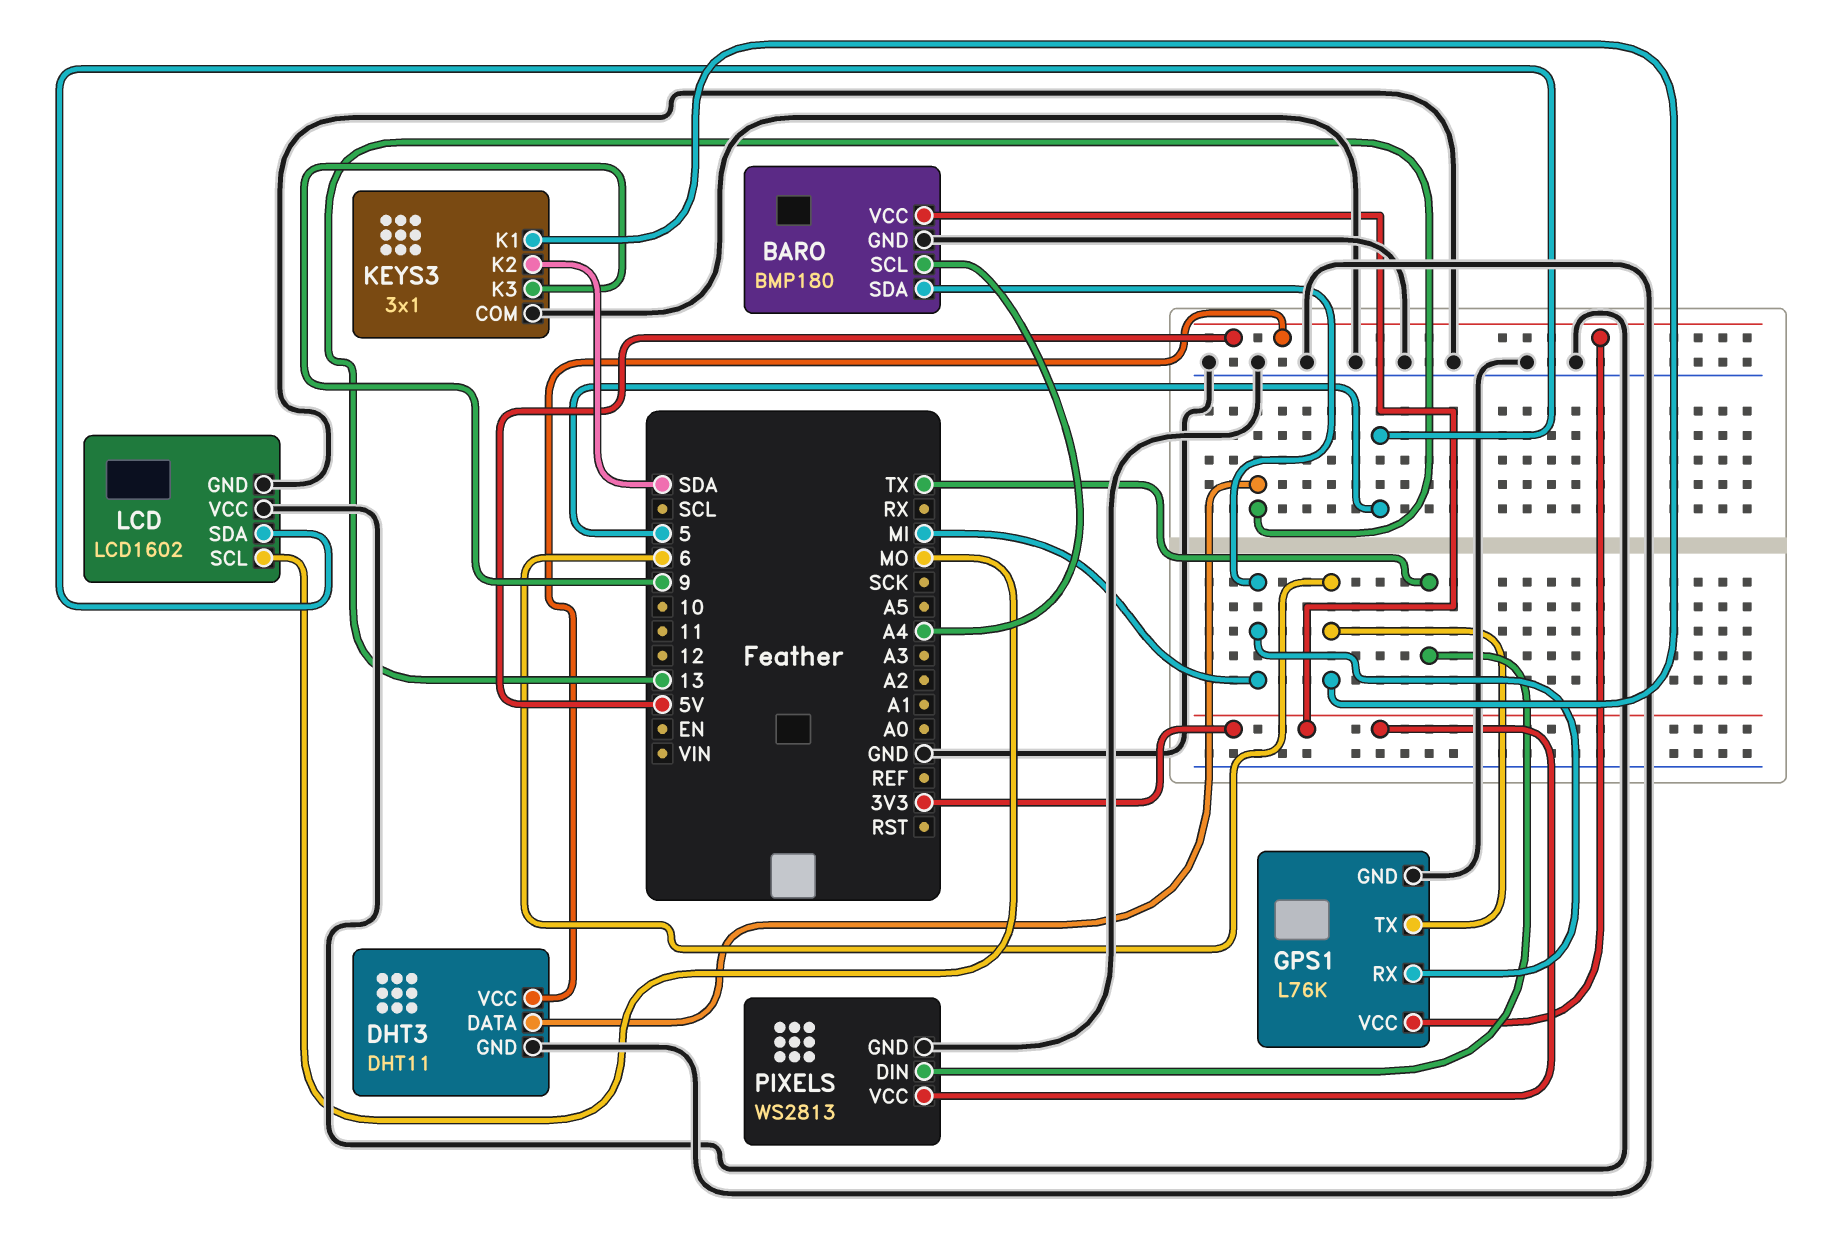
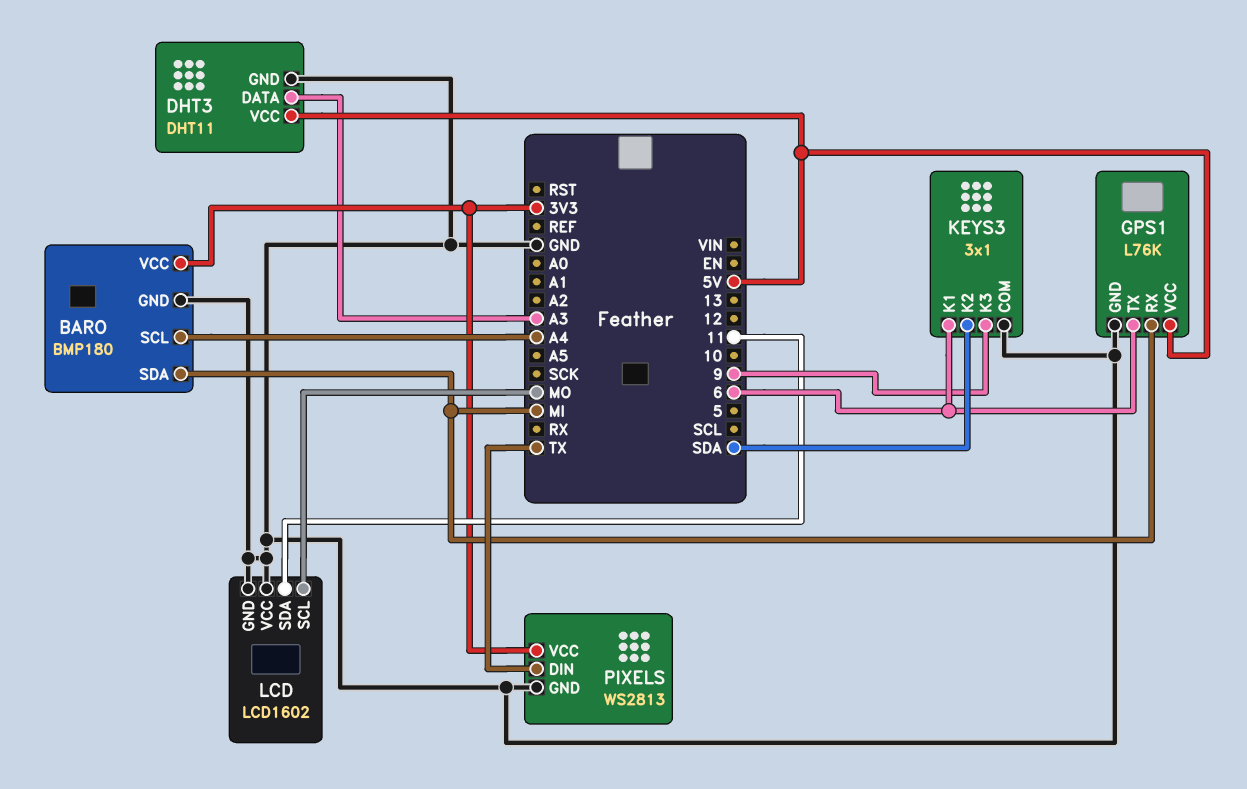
DHT3 pin DATA: 13 -> A3
LCD pin SDA: 5 -> 11

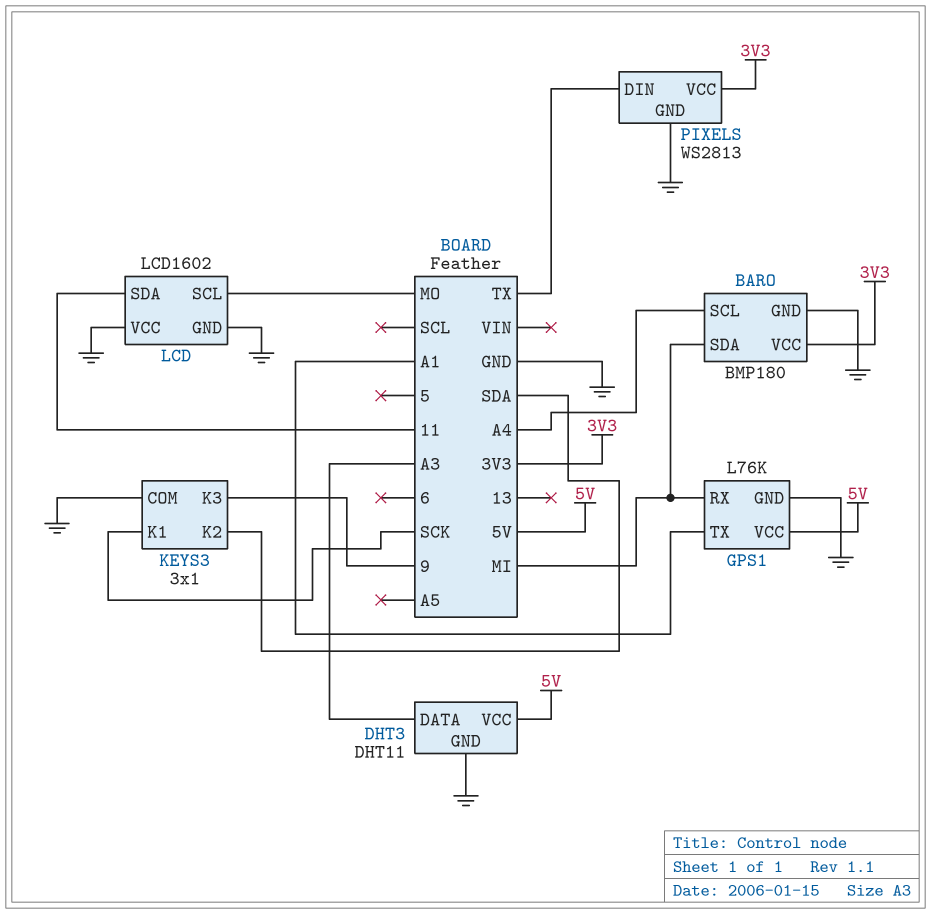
GPS1 pin TX: 6 -> A1
KEYS3 pin K1: 6 -> SCK

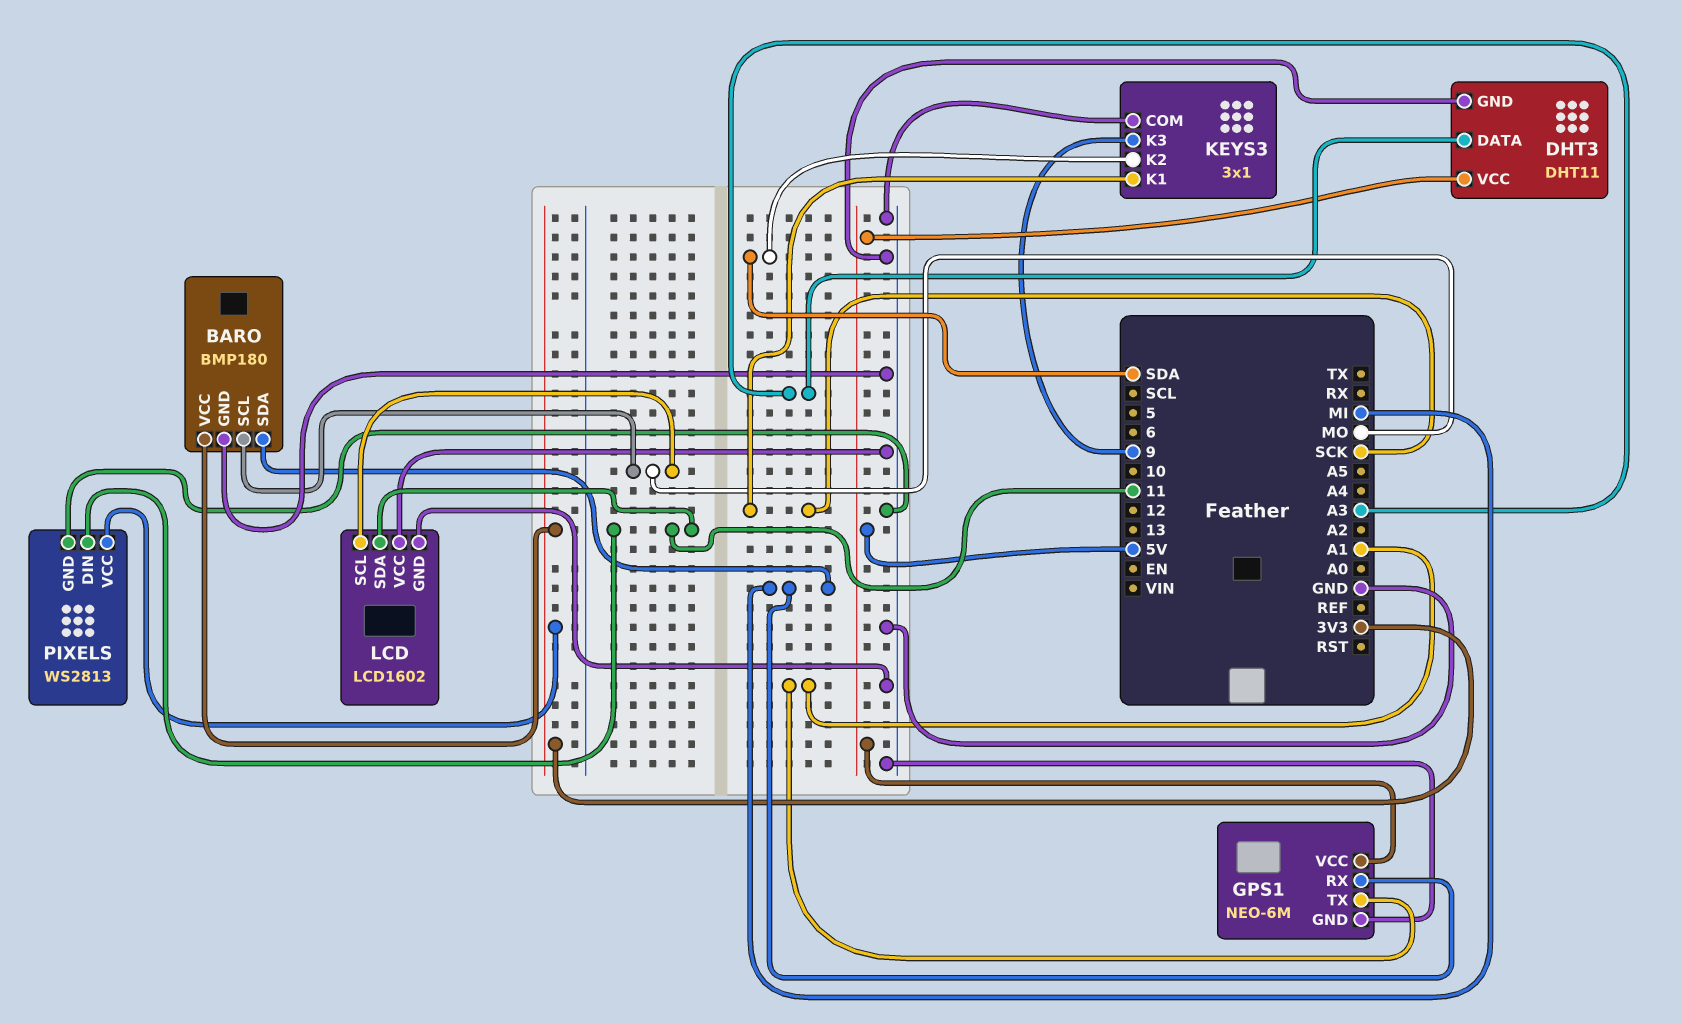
BARO pin SCL: A4 -> MO
GPS1: L76K -> NEO-6M
PIXELS pin DIN: TX -> 11

